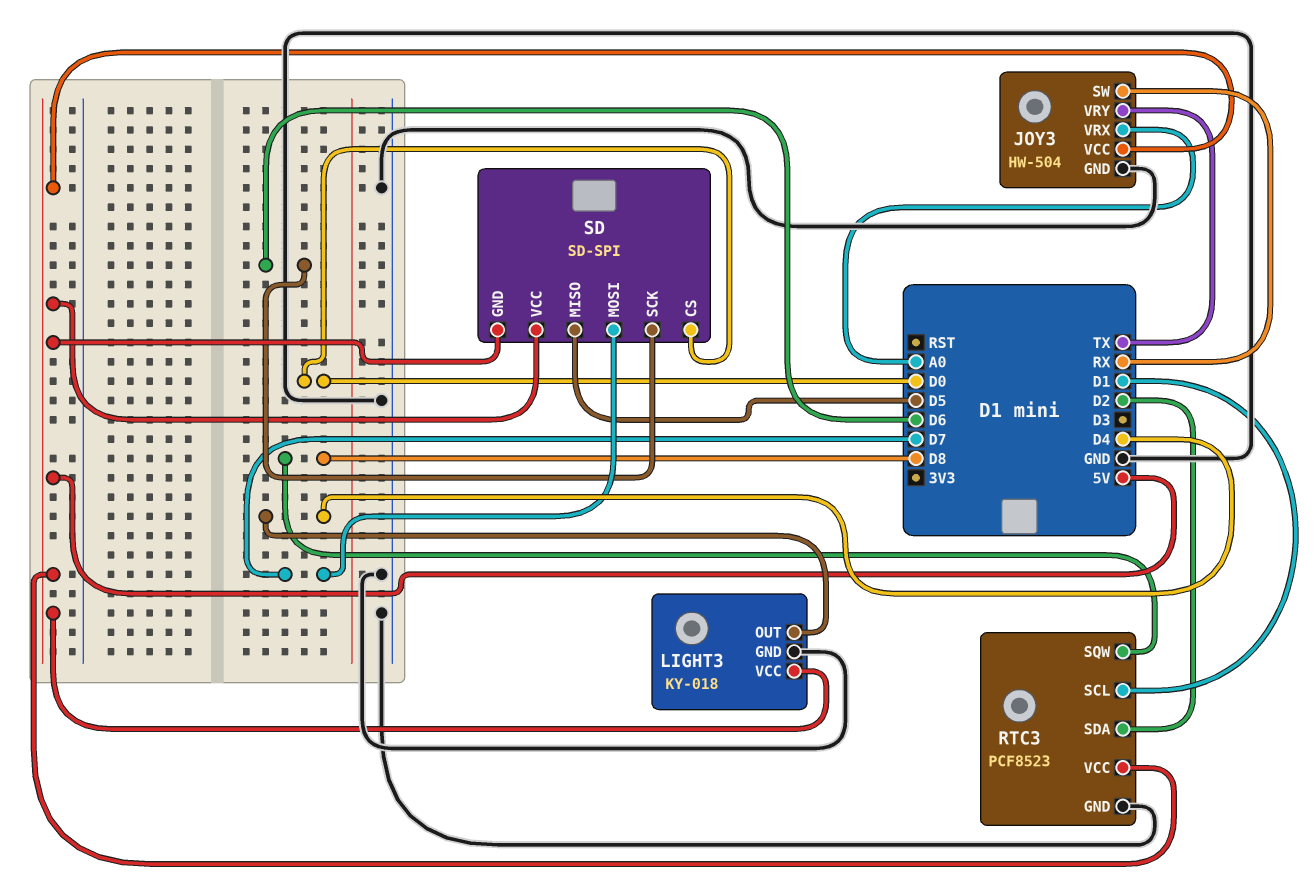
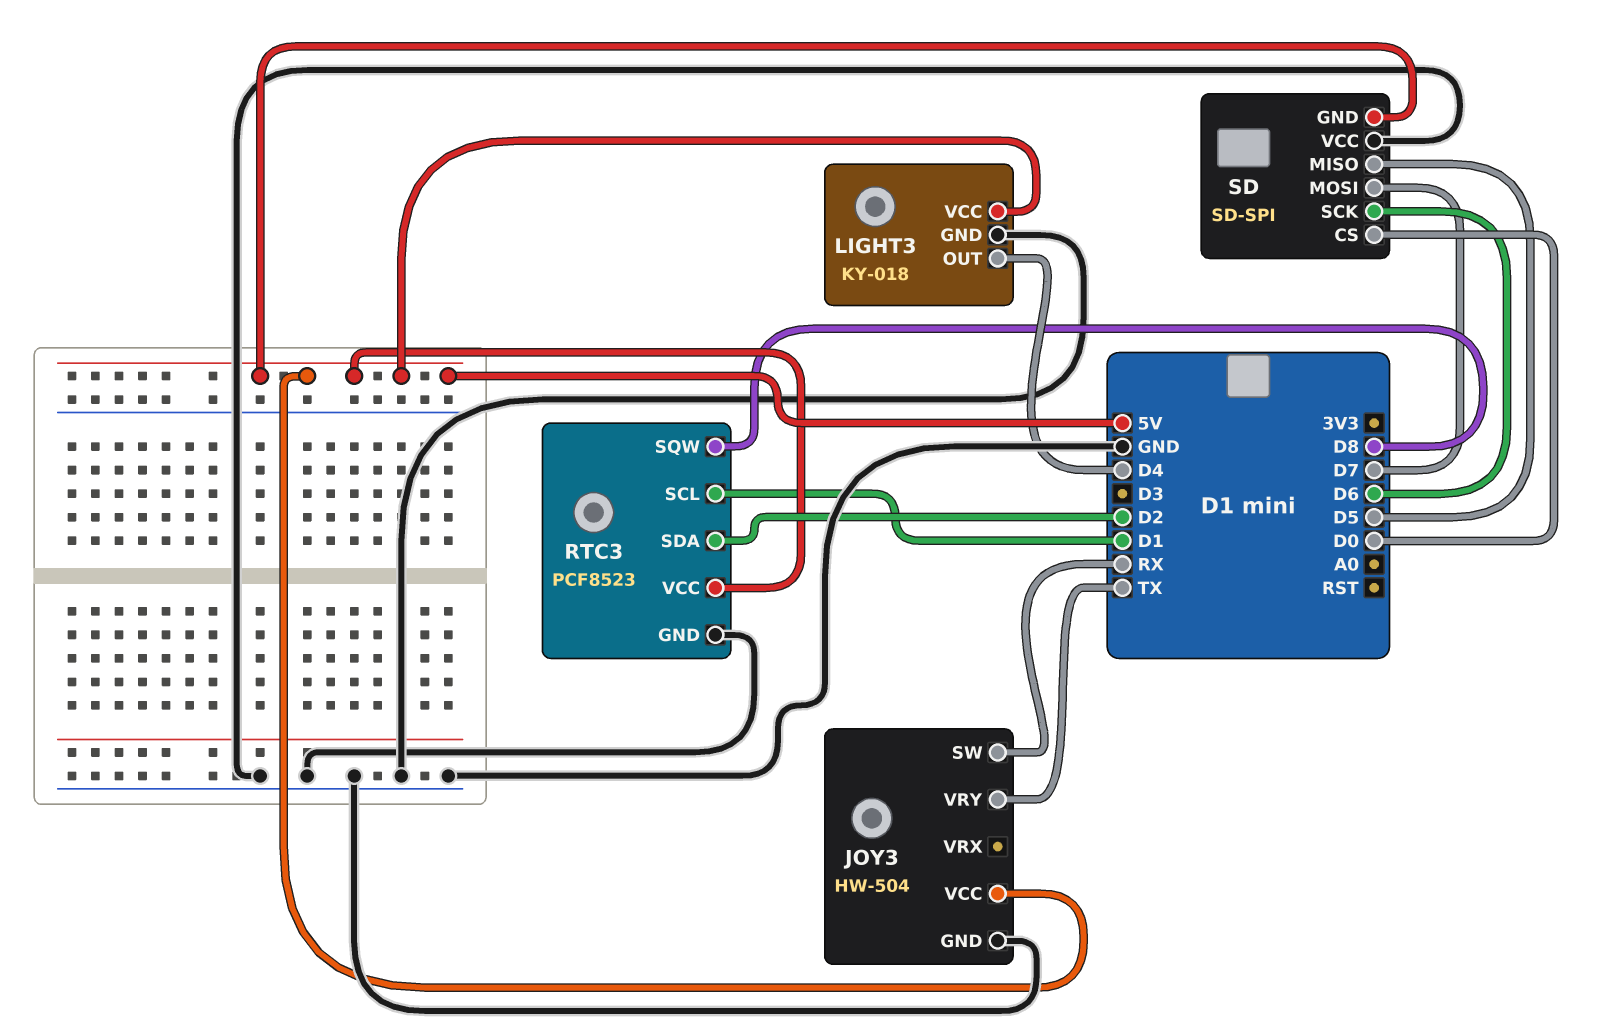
JOY3 pin VRX: A0 -> none
SD pin VCC: 5V -> GND

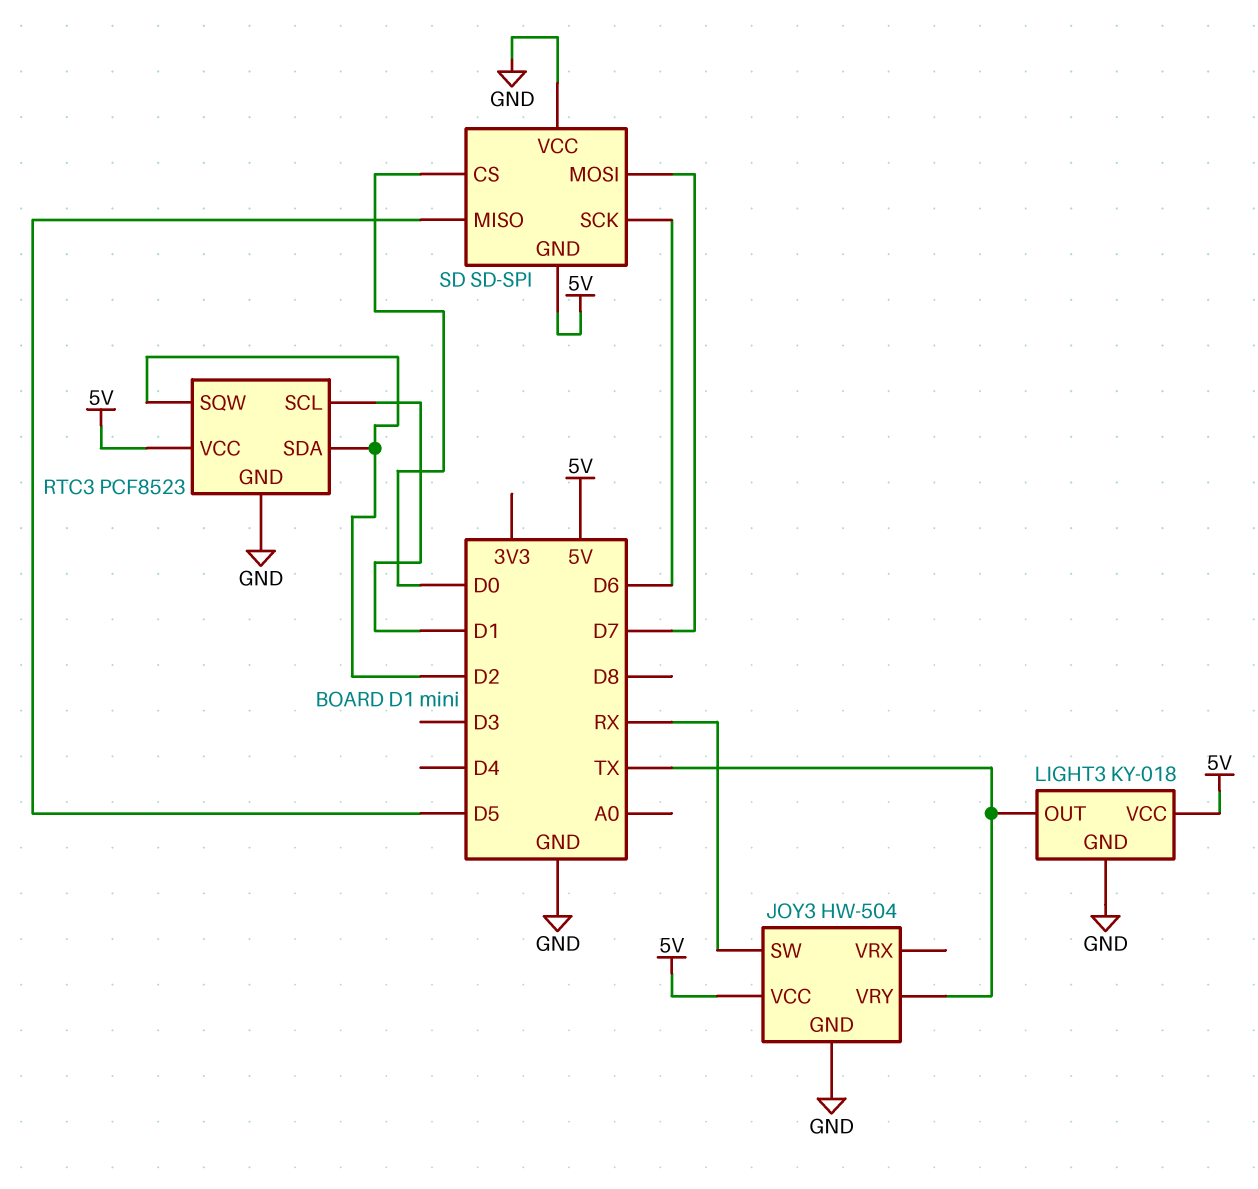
LIGHT3 pin OUT: D4 -> TX
RTC3 pin SQW: D8 -> D2

